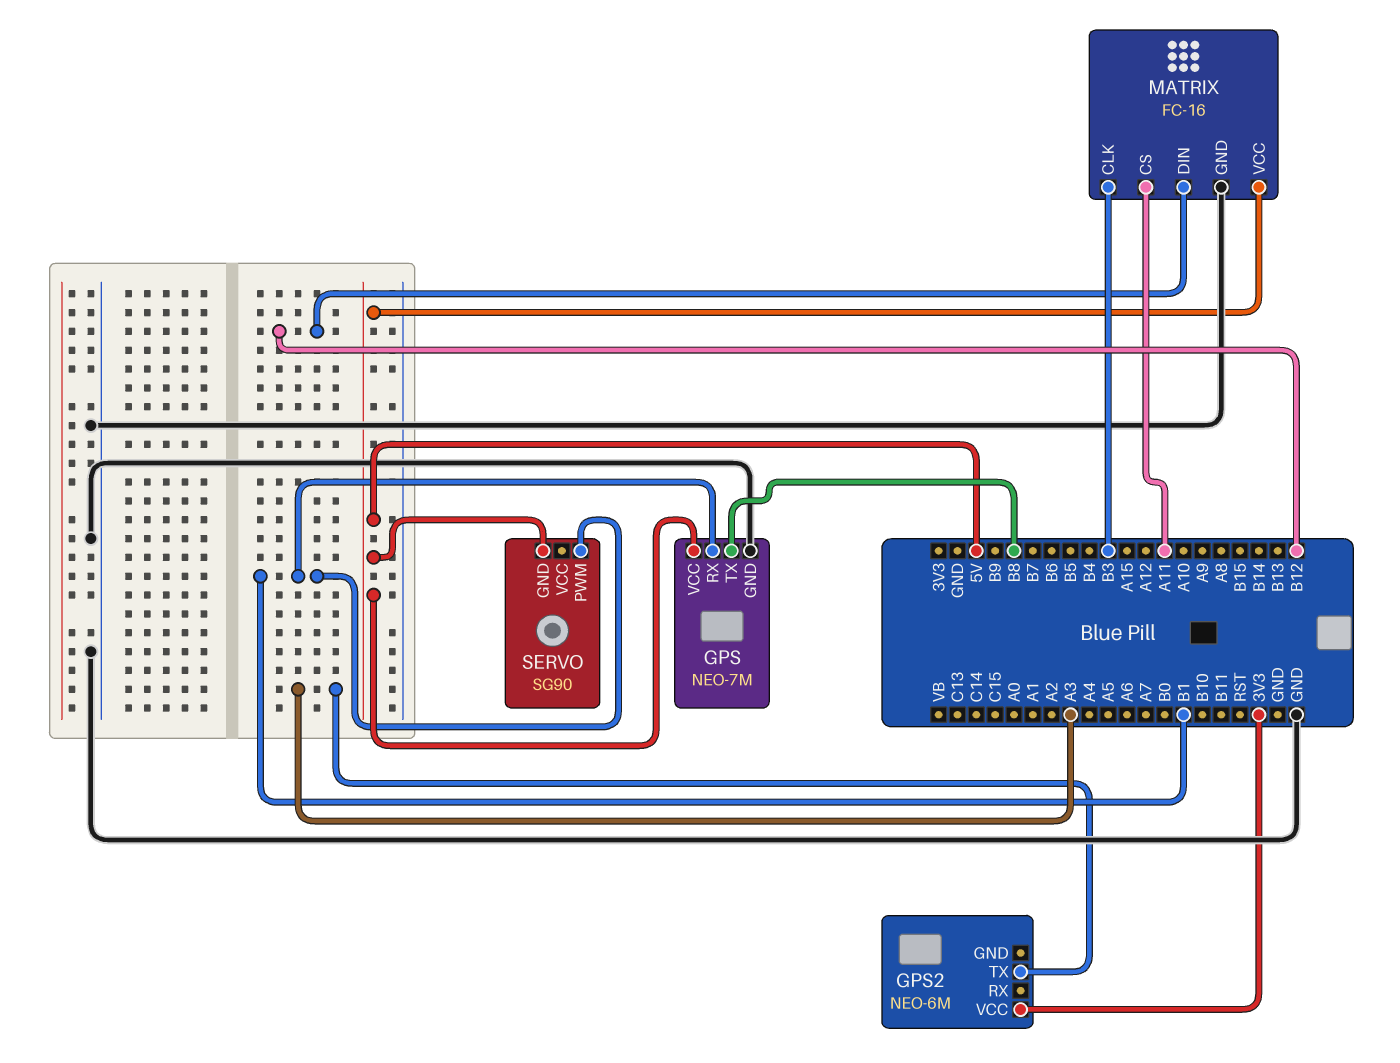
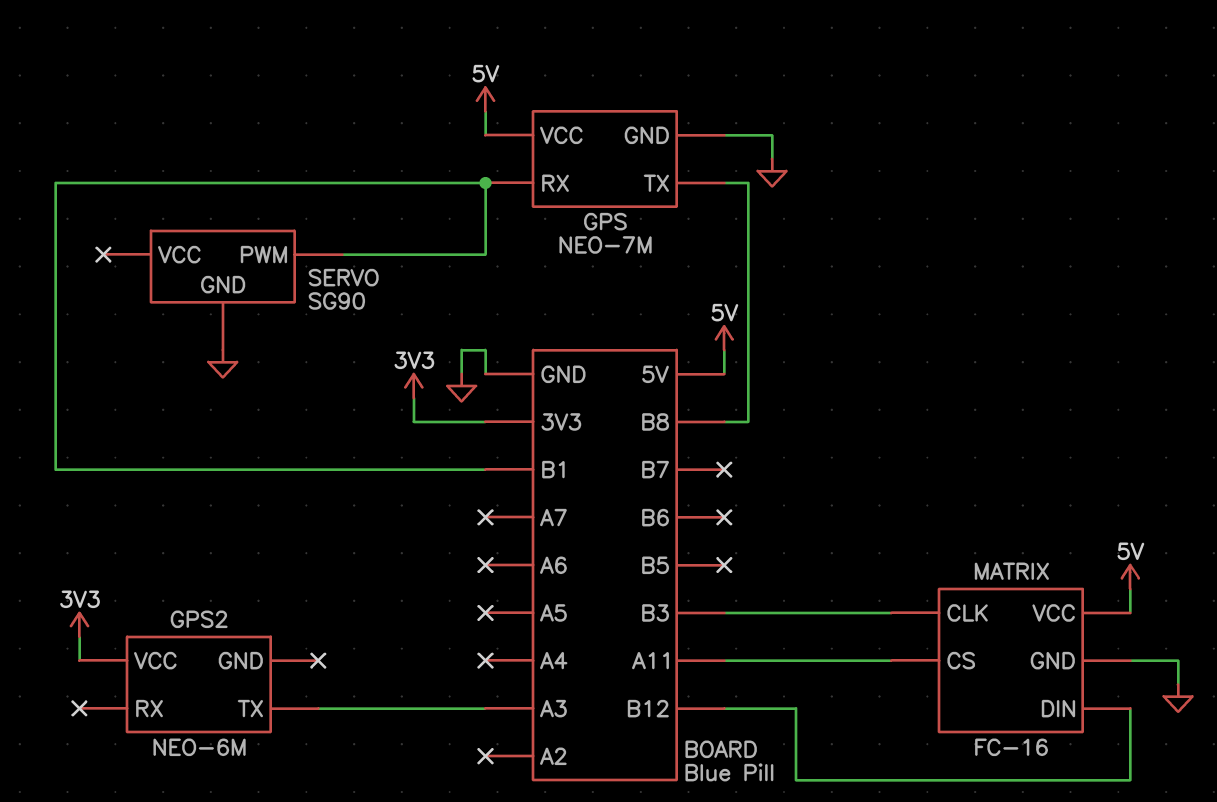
SERVO pin GND: 5V -> GND

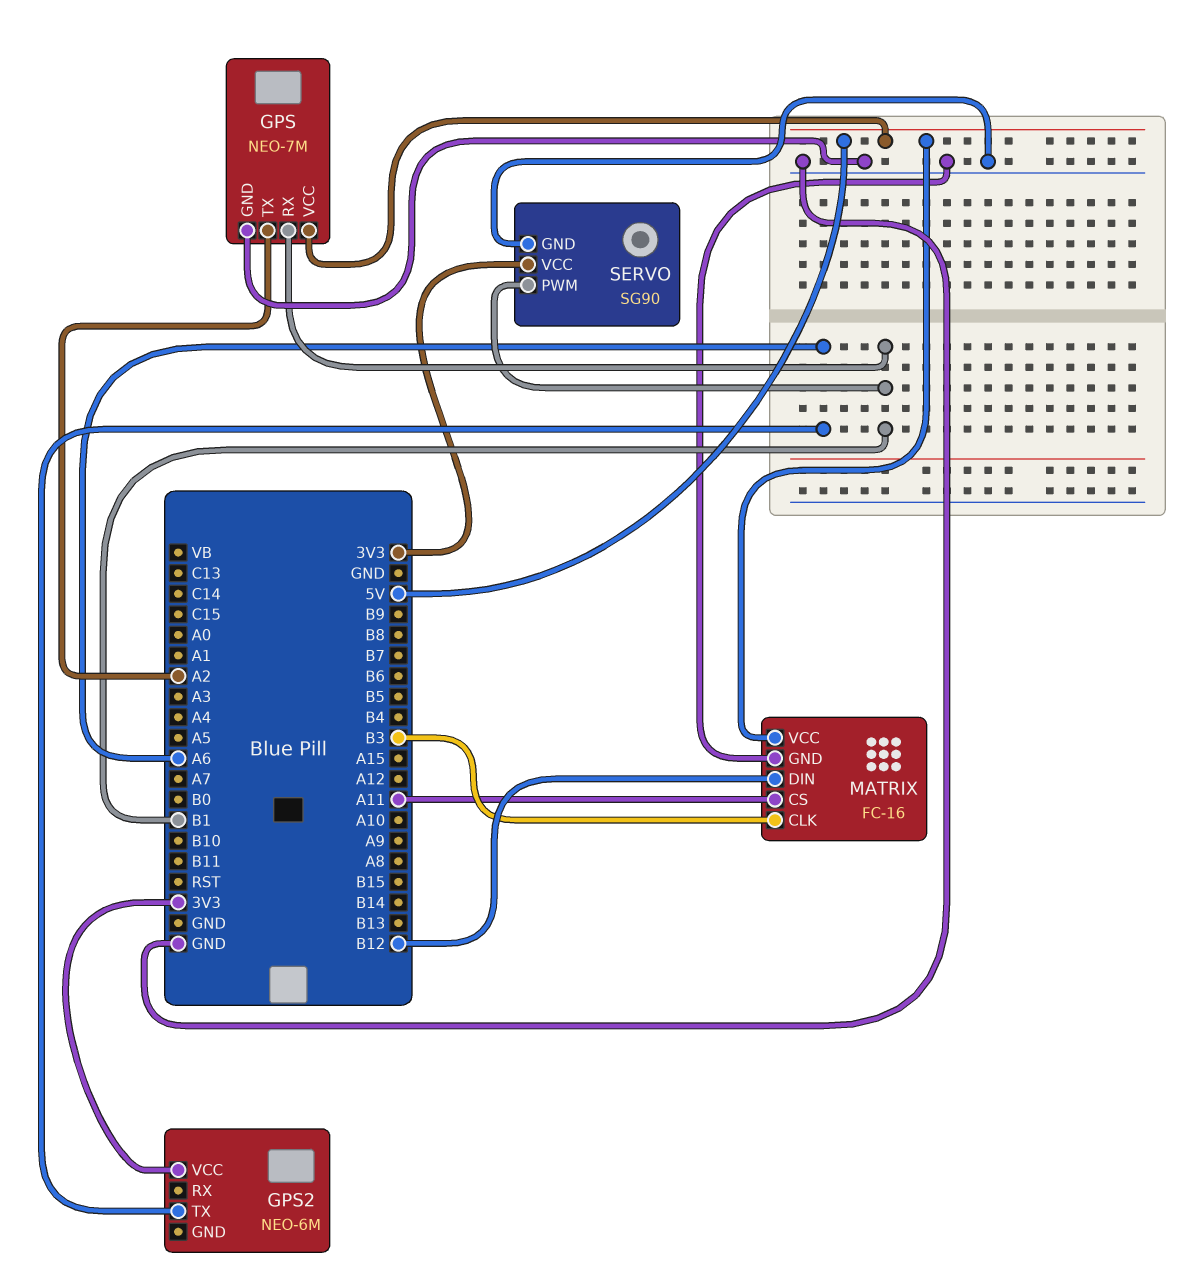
GPS pin TX: B8 -> A2
GPS2 pin TX: A3 -> A6
SERVO pin VCC: none -> 3V3

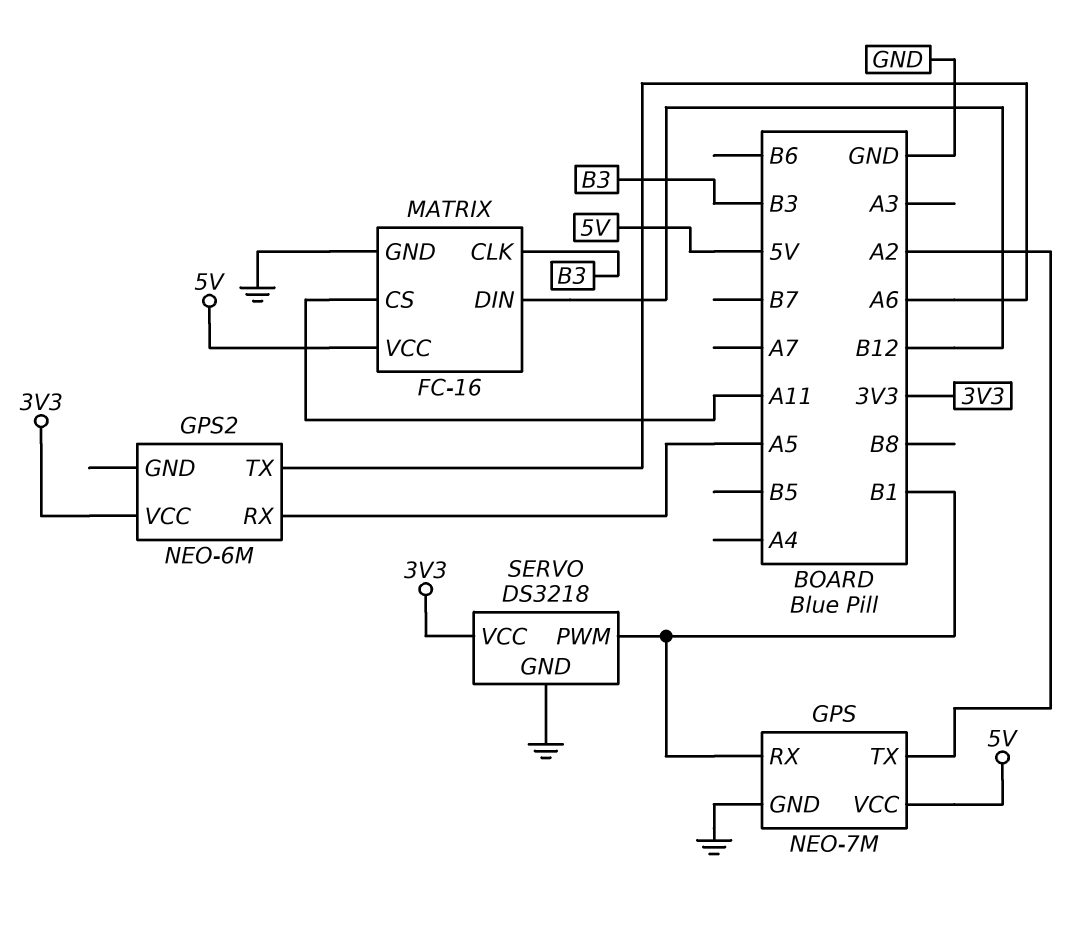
GPS2 pin RX: none -> A5
SERVO: SG90 -> DS3218

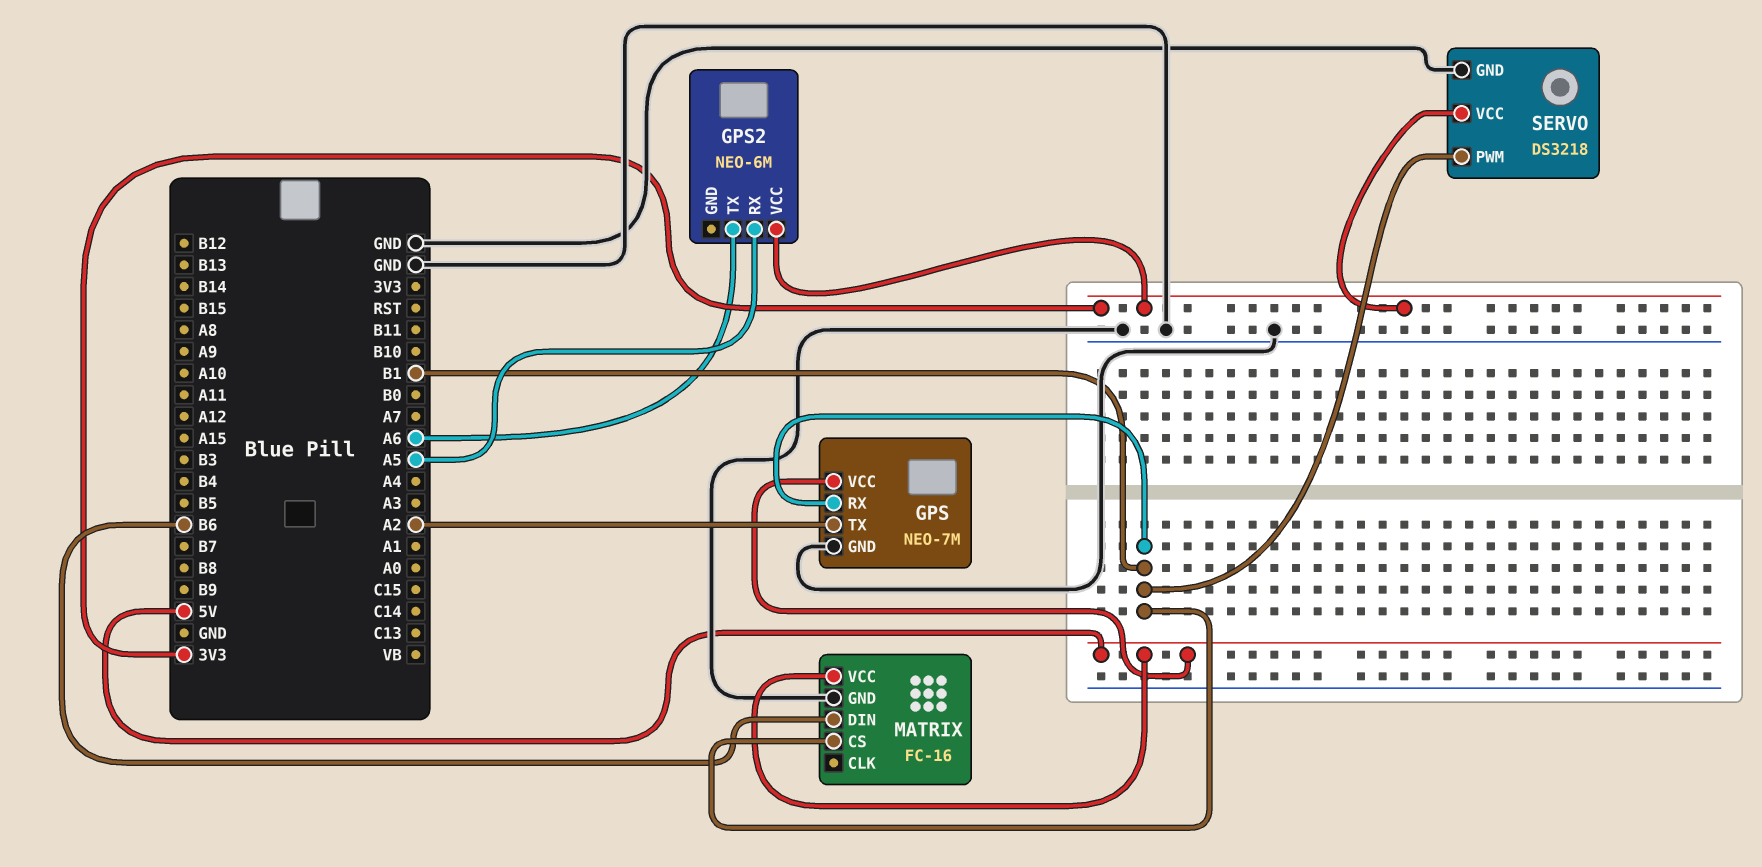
MATRIX pin CLK: B3 -> none
MATRIX pin CS: A11 -> B1
MATRIX pin DIN: B12 -> B6

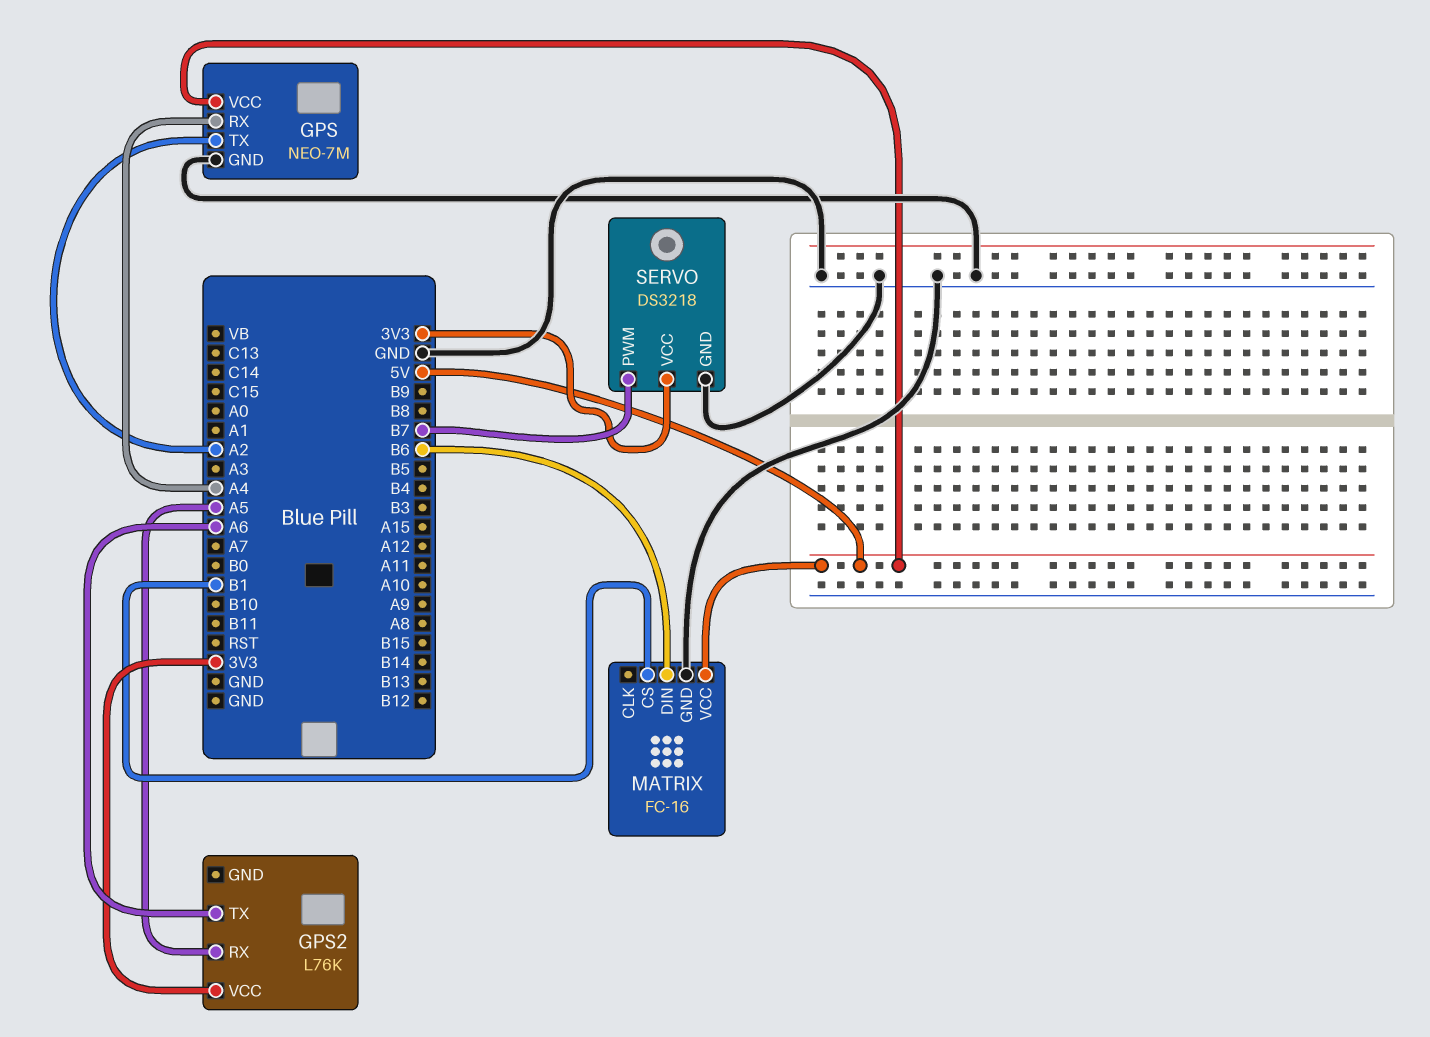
GPS pin RX: B1 -> A4
GPS2: NEO-6M -> L76K
SERVO pin PWM: B1 -> B7

